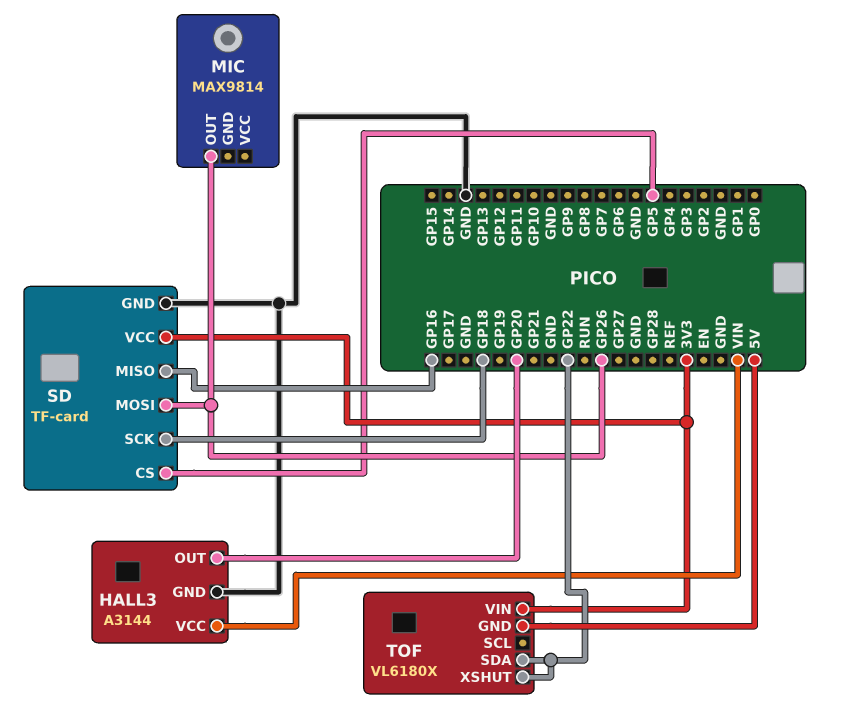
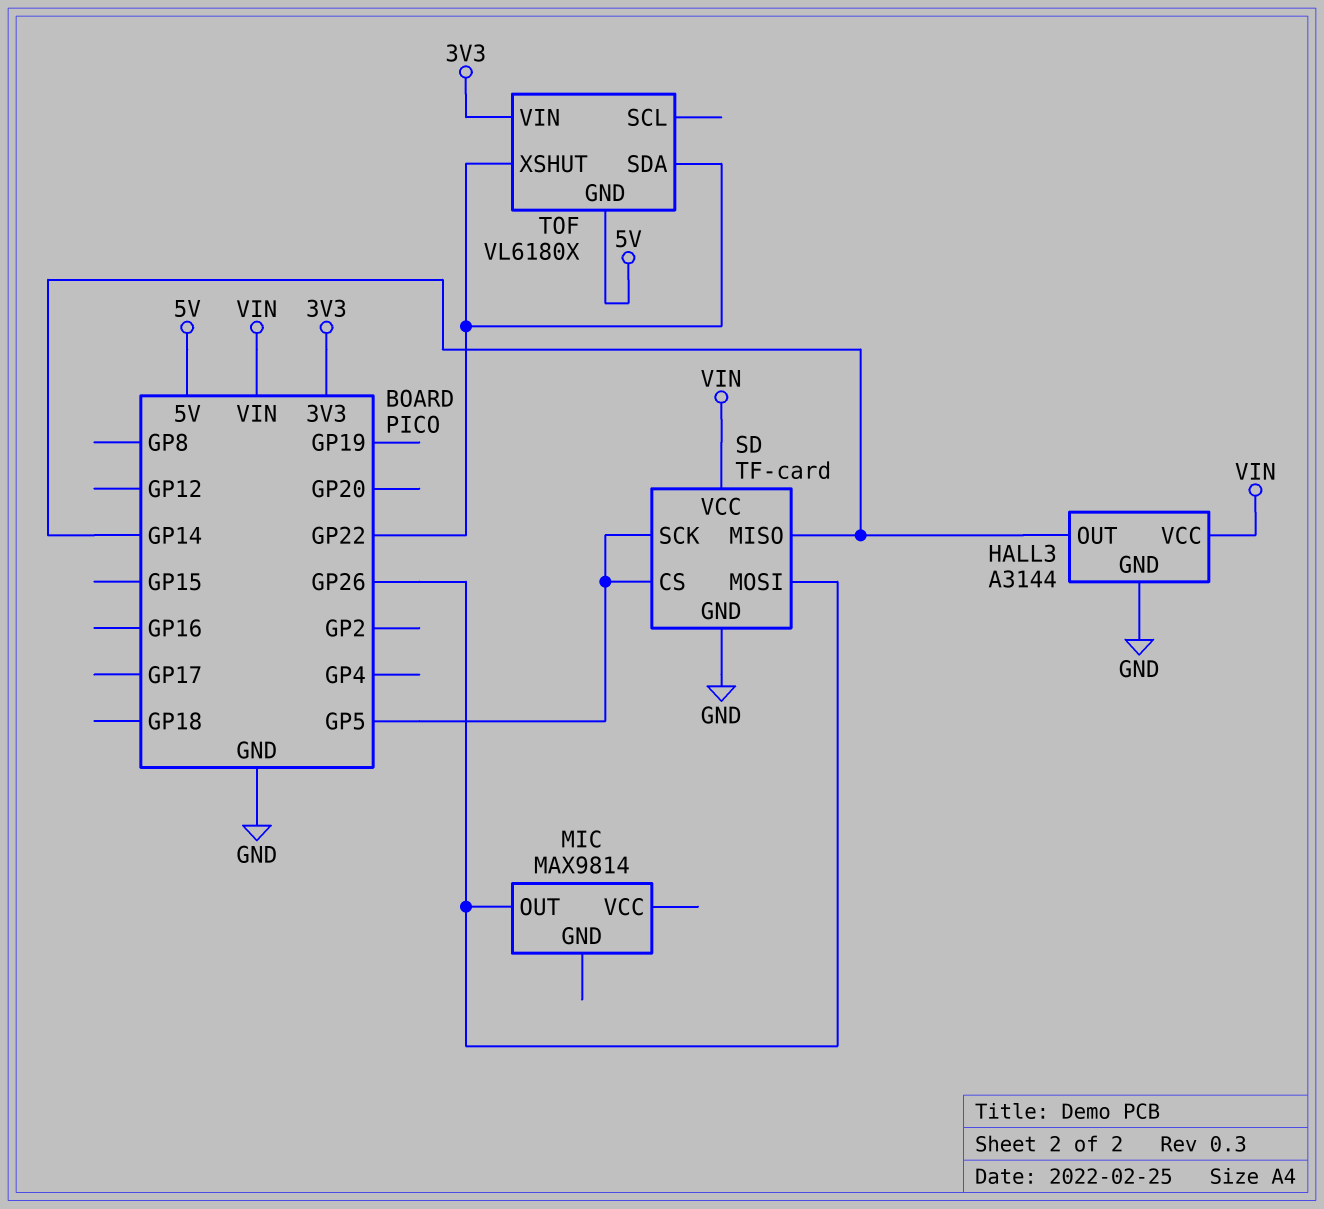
HALL3 pin OUT: GP20 -> GP14
SD pin MISO: GP16 -> GP14
SD pin SCK: GP18 -> GP5
SD pin VCC: 3V3 -> VIN

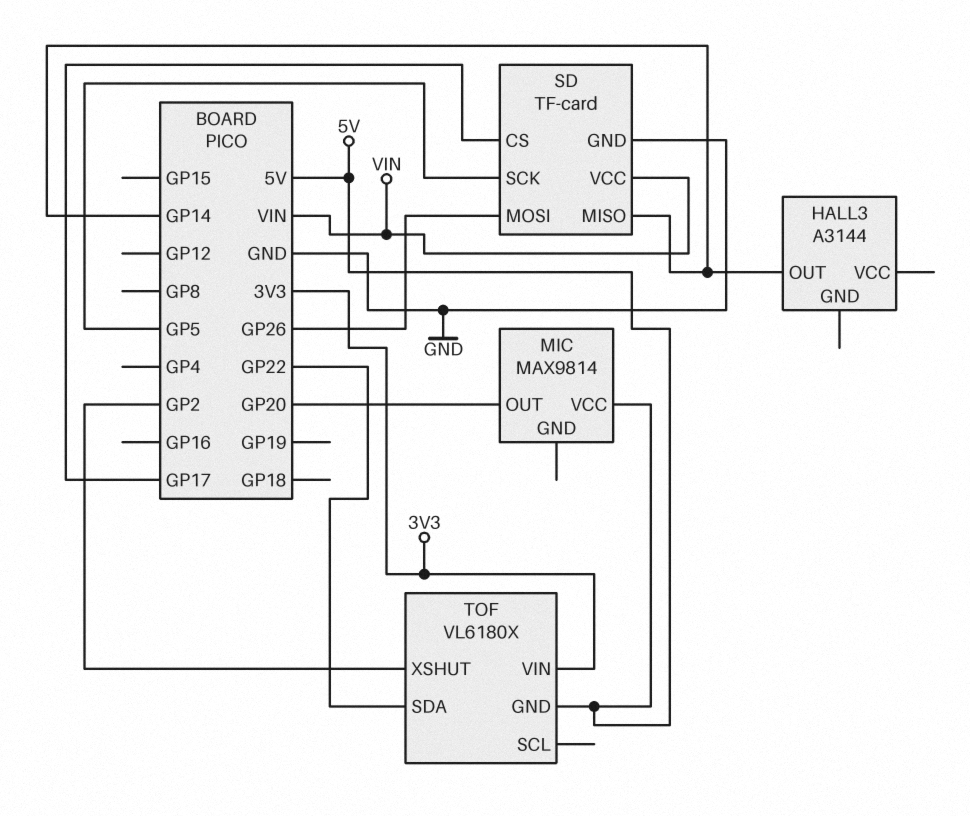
HALL3 pin GND: GND -> none
HALL3 pin VCC: VIN -> none
MIC pin OUT: GP26 -> GP20
MIC pin VCC: none -> 5V
SD pin CS: GP5 -> GP17
TOF pin XSHUT: GP22 -> GP2

